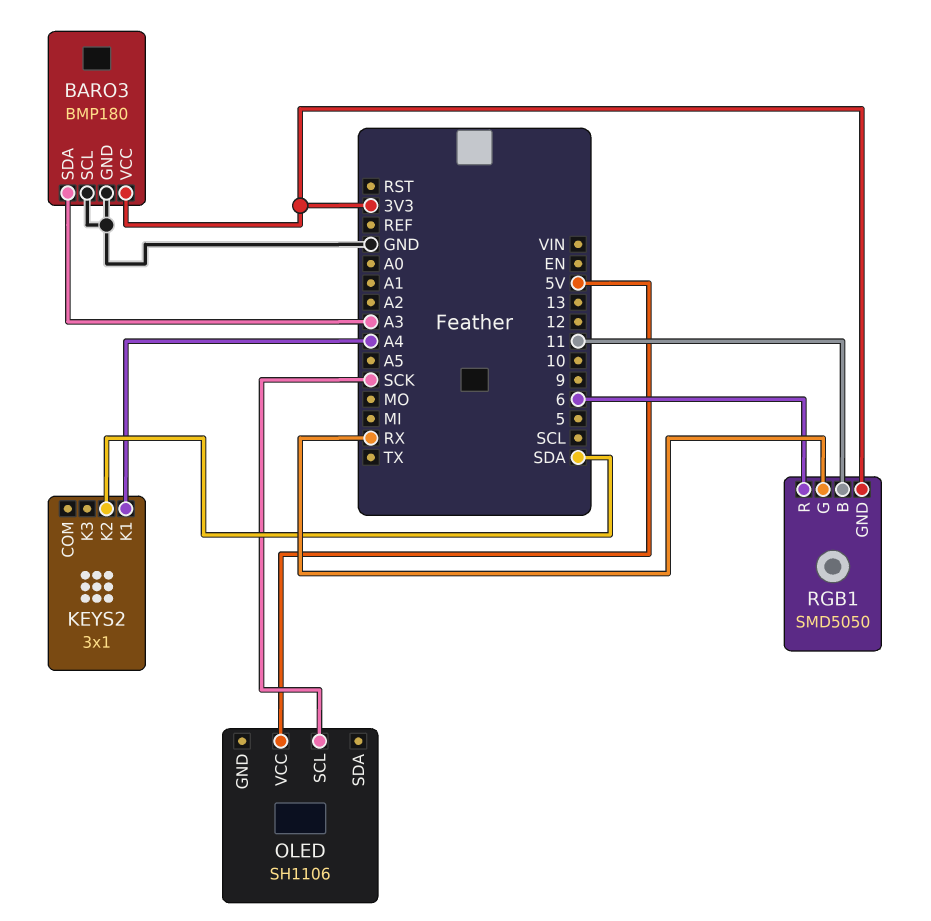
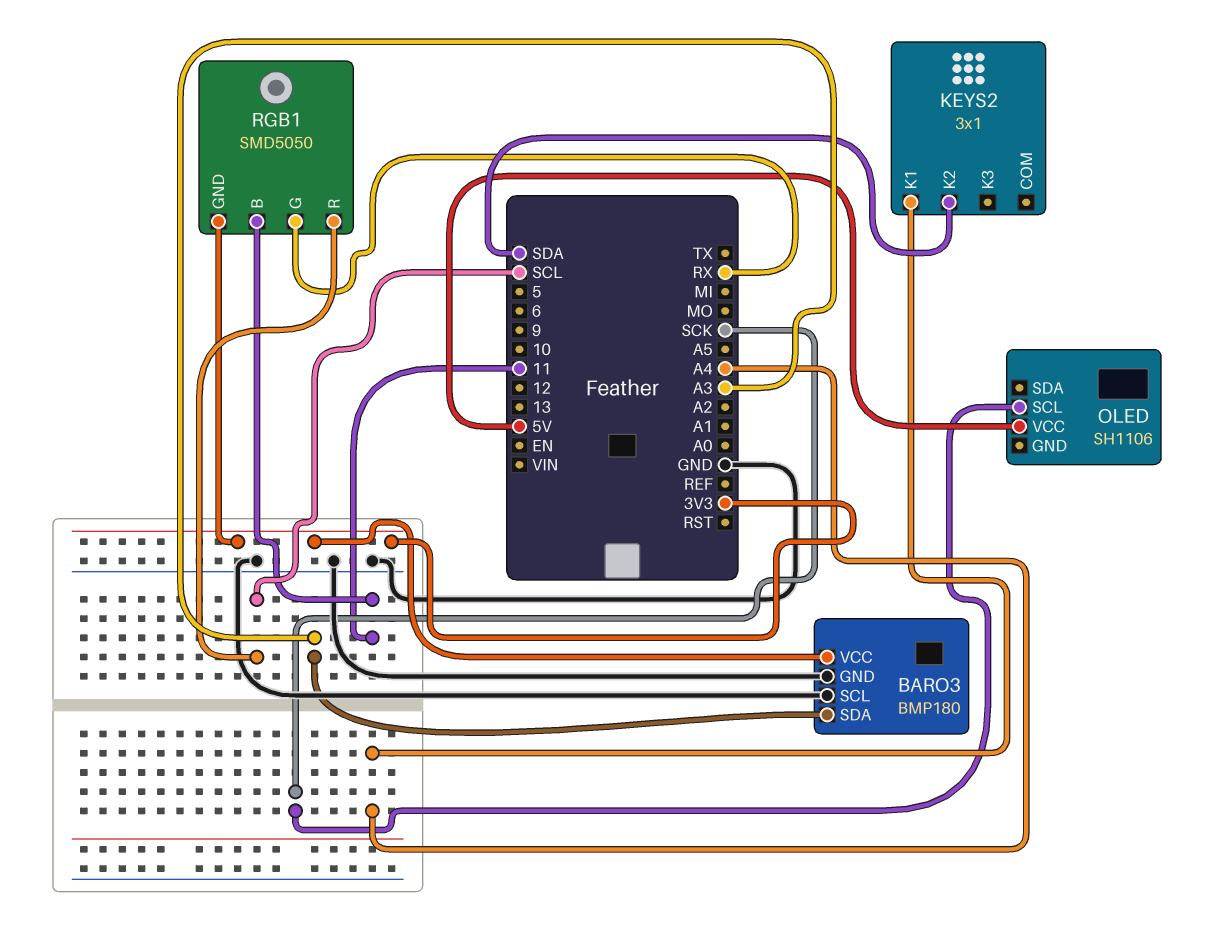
RGB1 pin R: 6 -> SCL

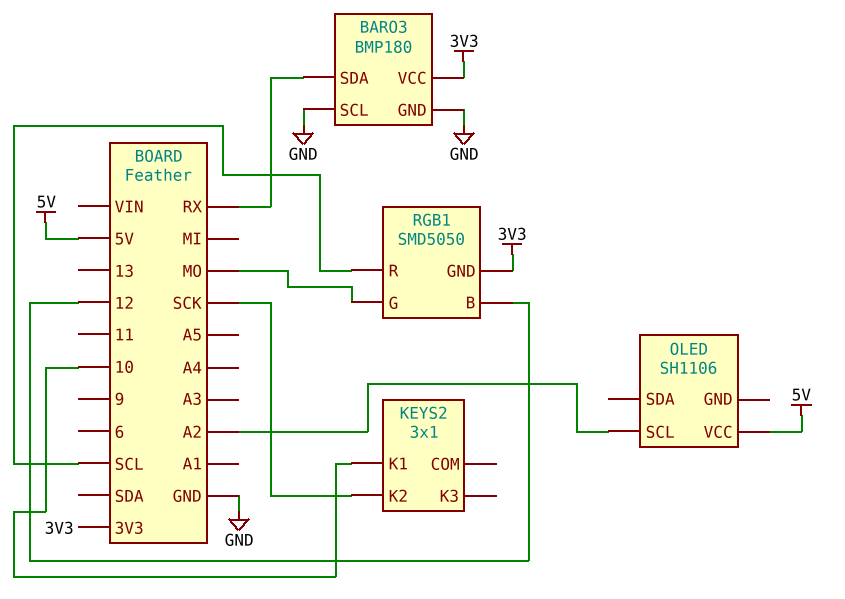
BARO3 pin SDA: A3 -> RX
KEYS2 pin K1: A4 -> 10
KEYS2 pin K2: SDA -> SCK
OLED pin SCL: SCK -> A2
RGB1 pin B: 11 -> 12
RGB1 pin G: RX -> MO

